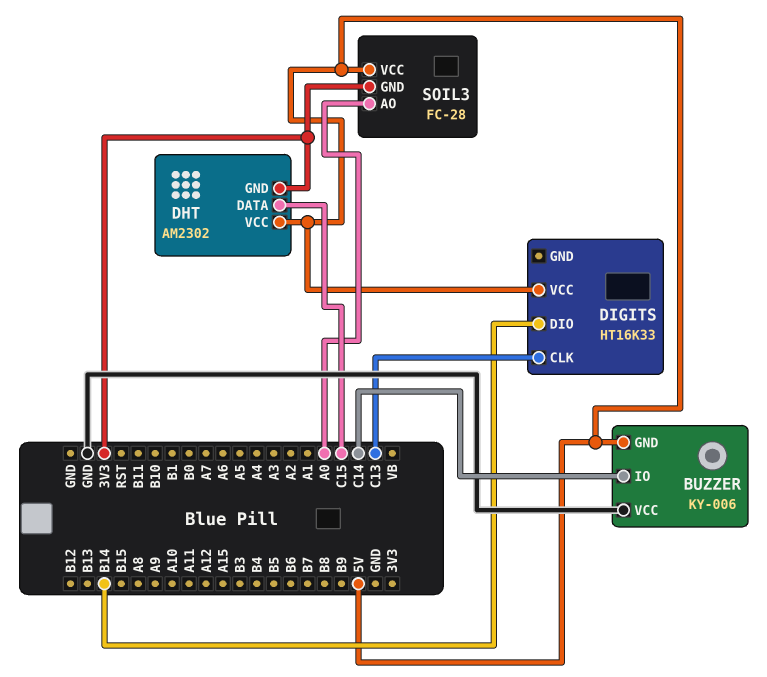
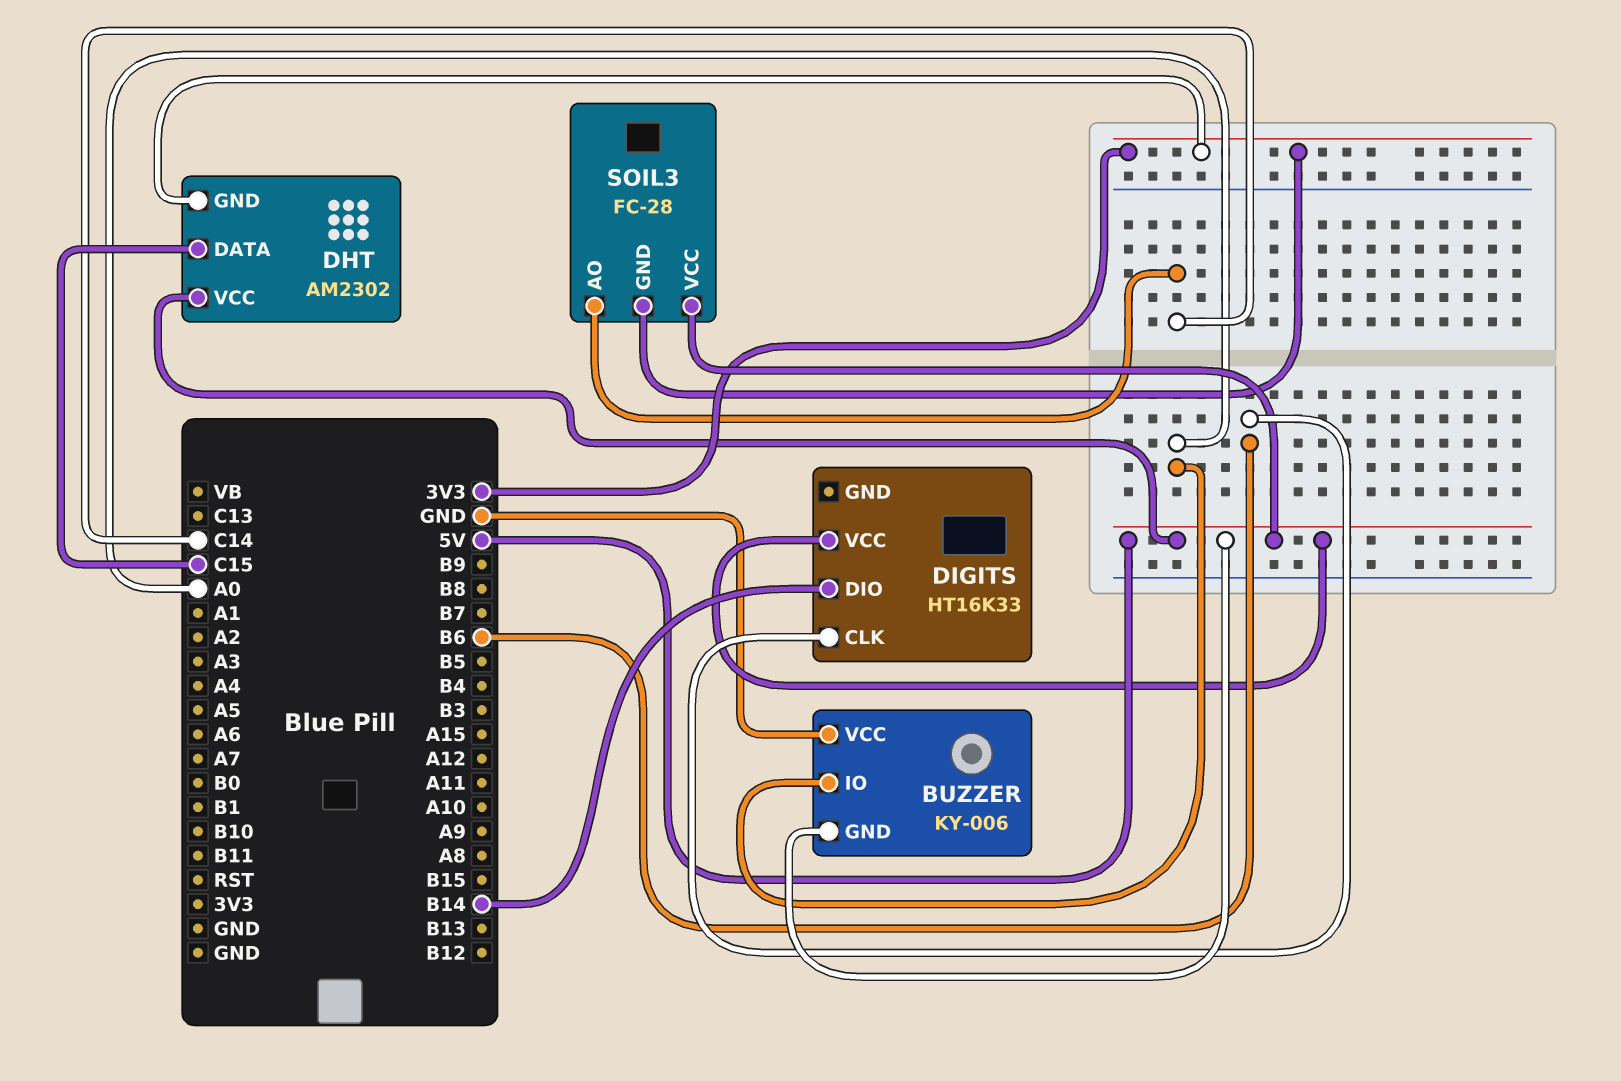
BUZZER pin IO: C14 -> A0
DIGITS pin CLK: C13 -> B6
SOIL3 pin AO: A0 -> C14

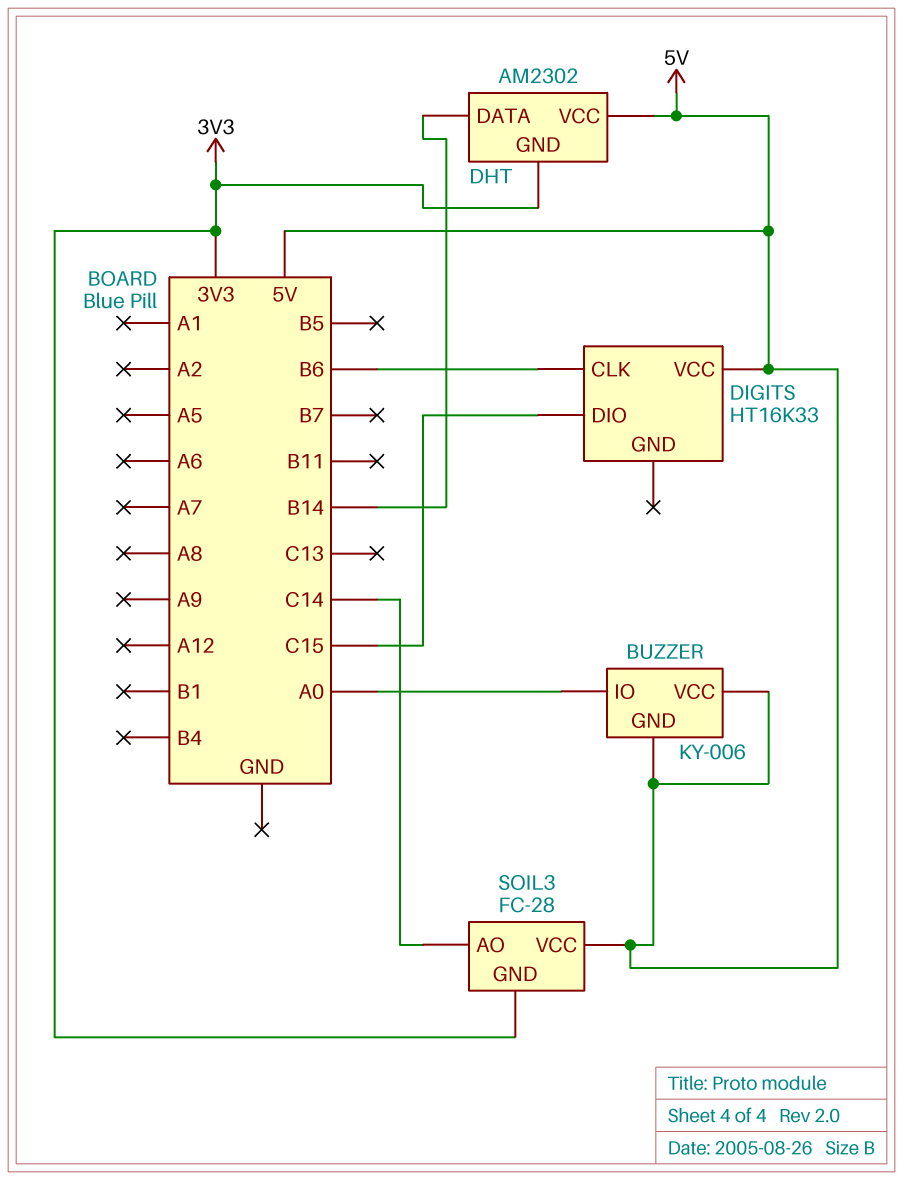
BUZZER pin VCC: GND -> 5V
DHT pin DATA: C15 -> B14
DIGITS pin DIO: B14 -> C15

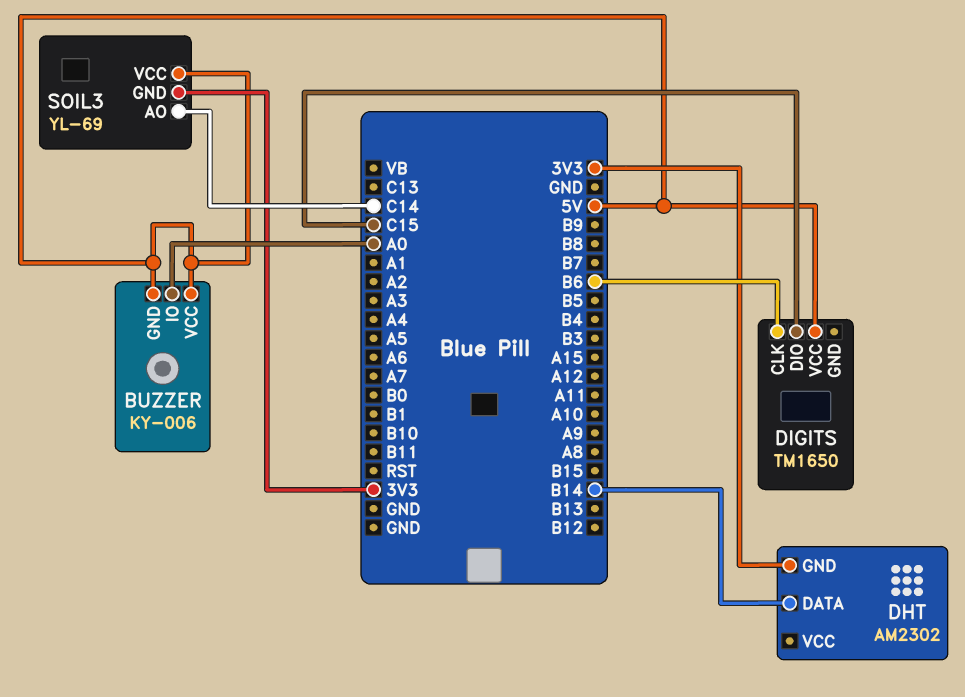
DHT pin VCC: 5V -> none
DIGITS: HT16K33 -> TM1650
SOIL3: FC-28 -> YL-69

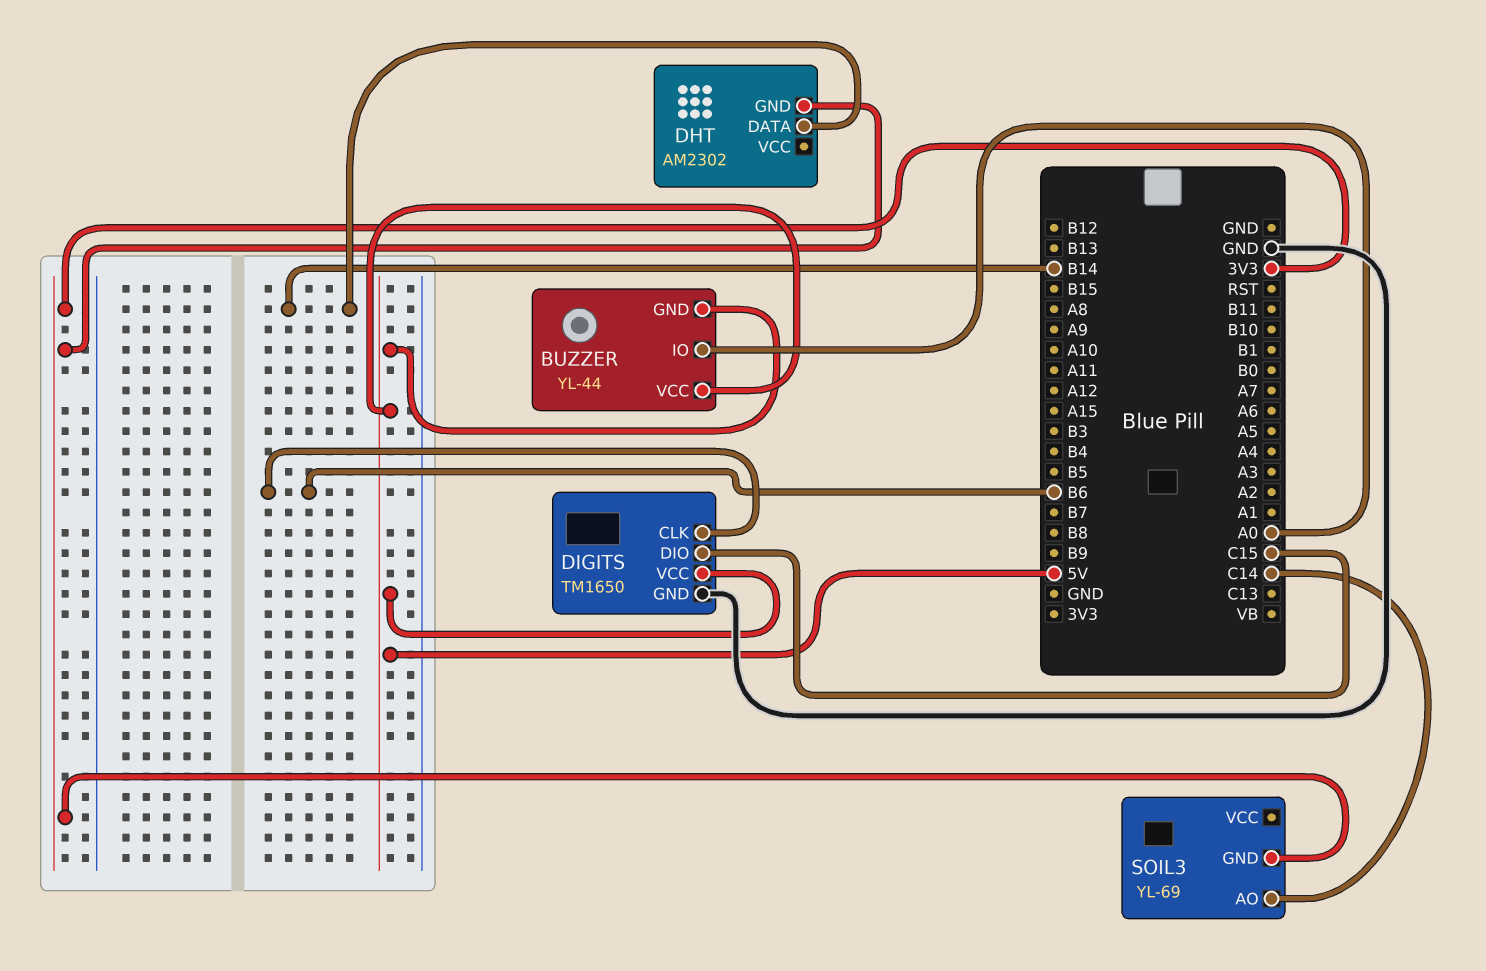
BUZZER: KY-006 -> YL-44
DIGITS pin GND: none -> GND
SOIL3 pin VCC: 5V -> none

